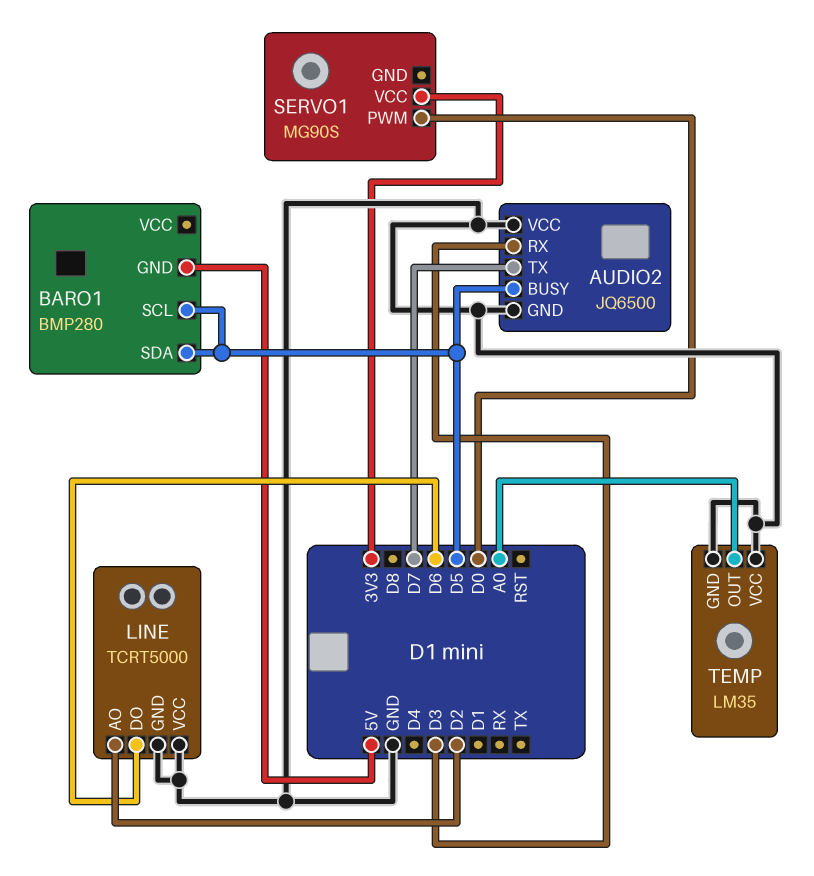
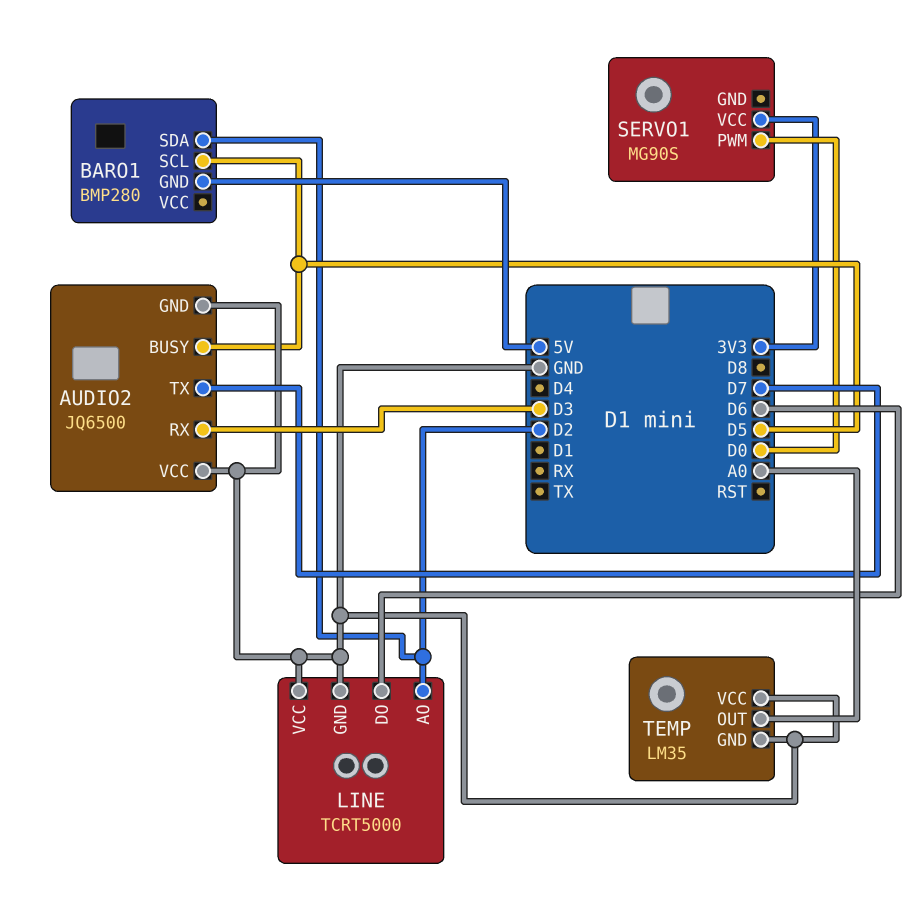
BARO1 pin SDA: D5 -> D2

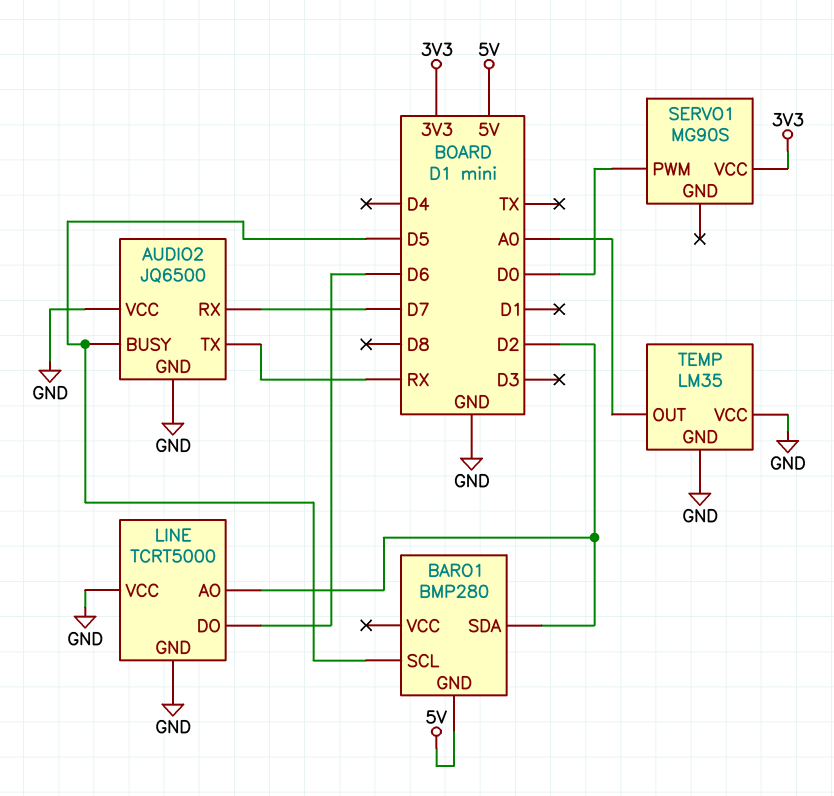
AUDIO2 pin RX: D3 -> D7
AUDIO2 pin TX: D7 -> RX

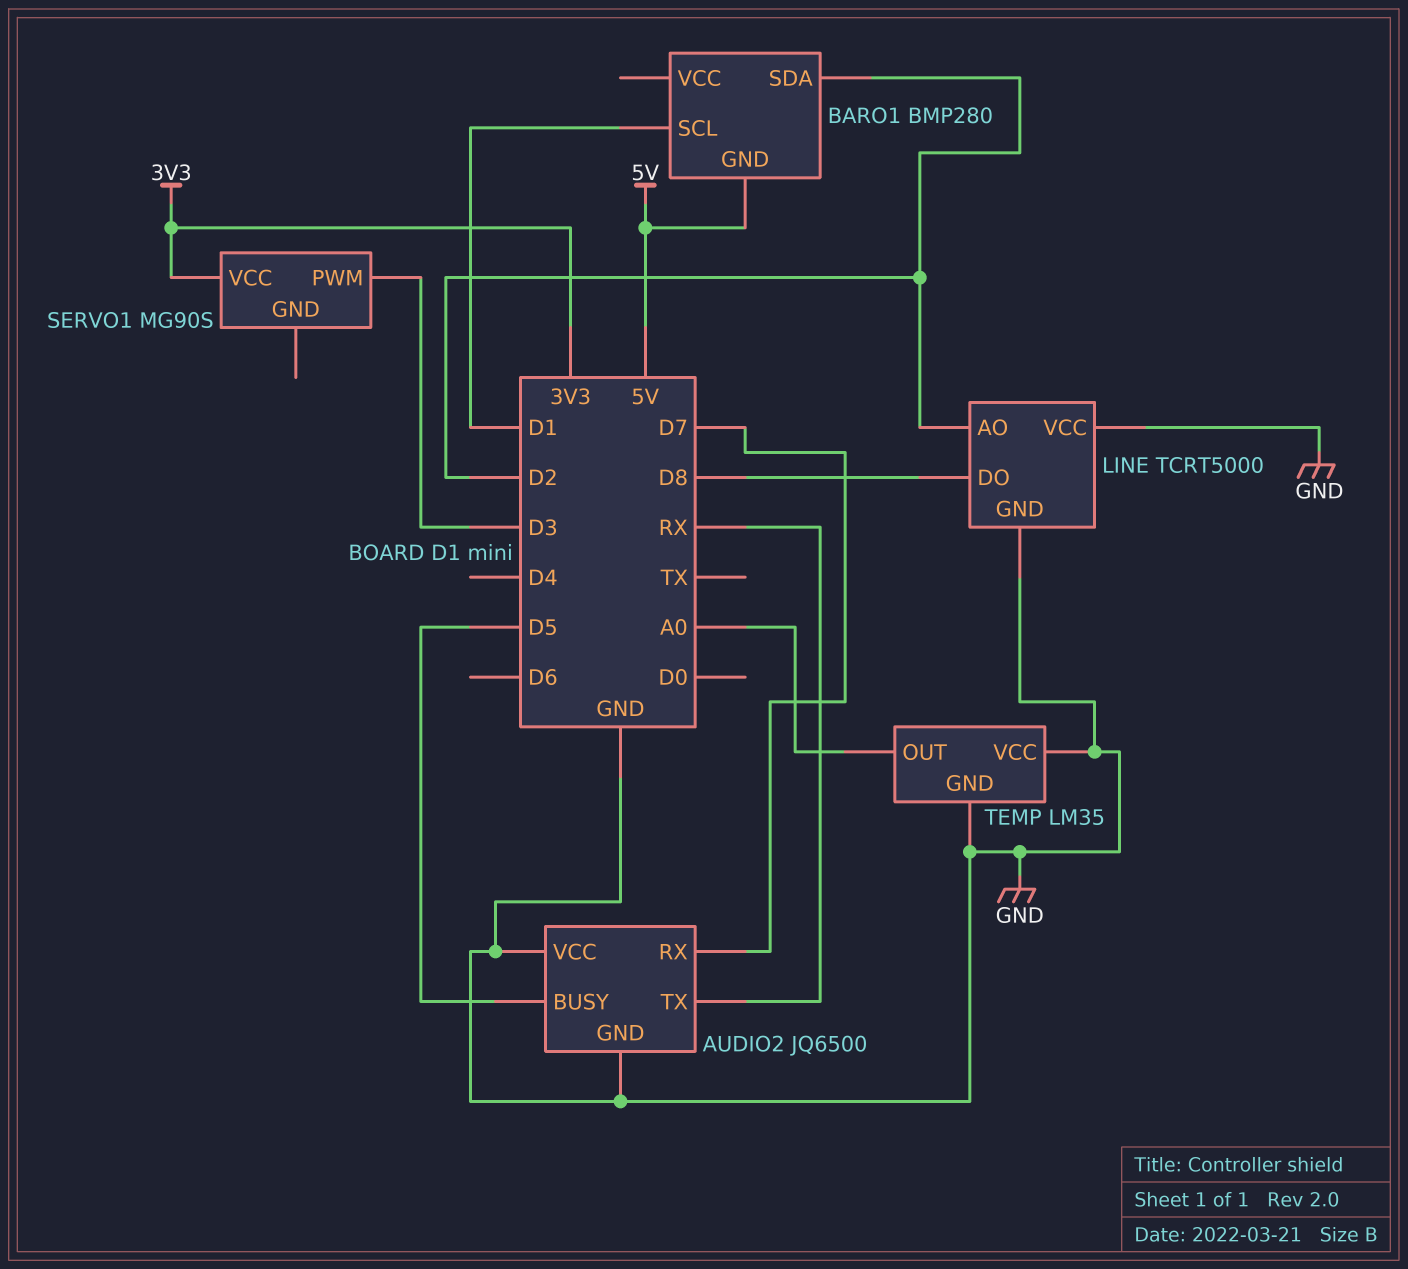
BARO1 pin SCL: D5 -> D1
LINE pin DO: D6 -> D8
SERVO1 pin PWM: D0 -> D3

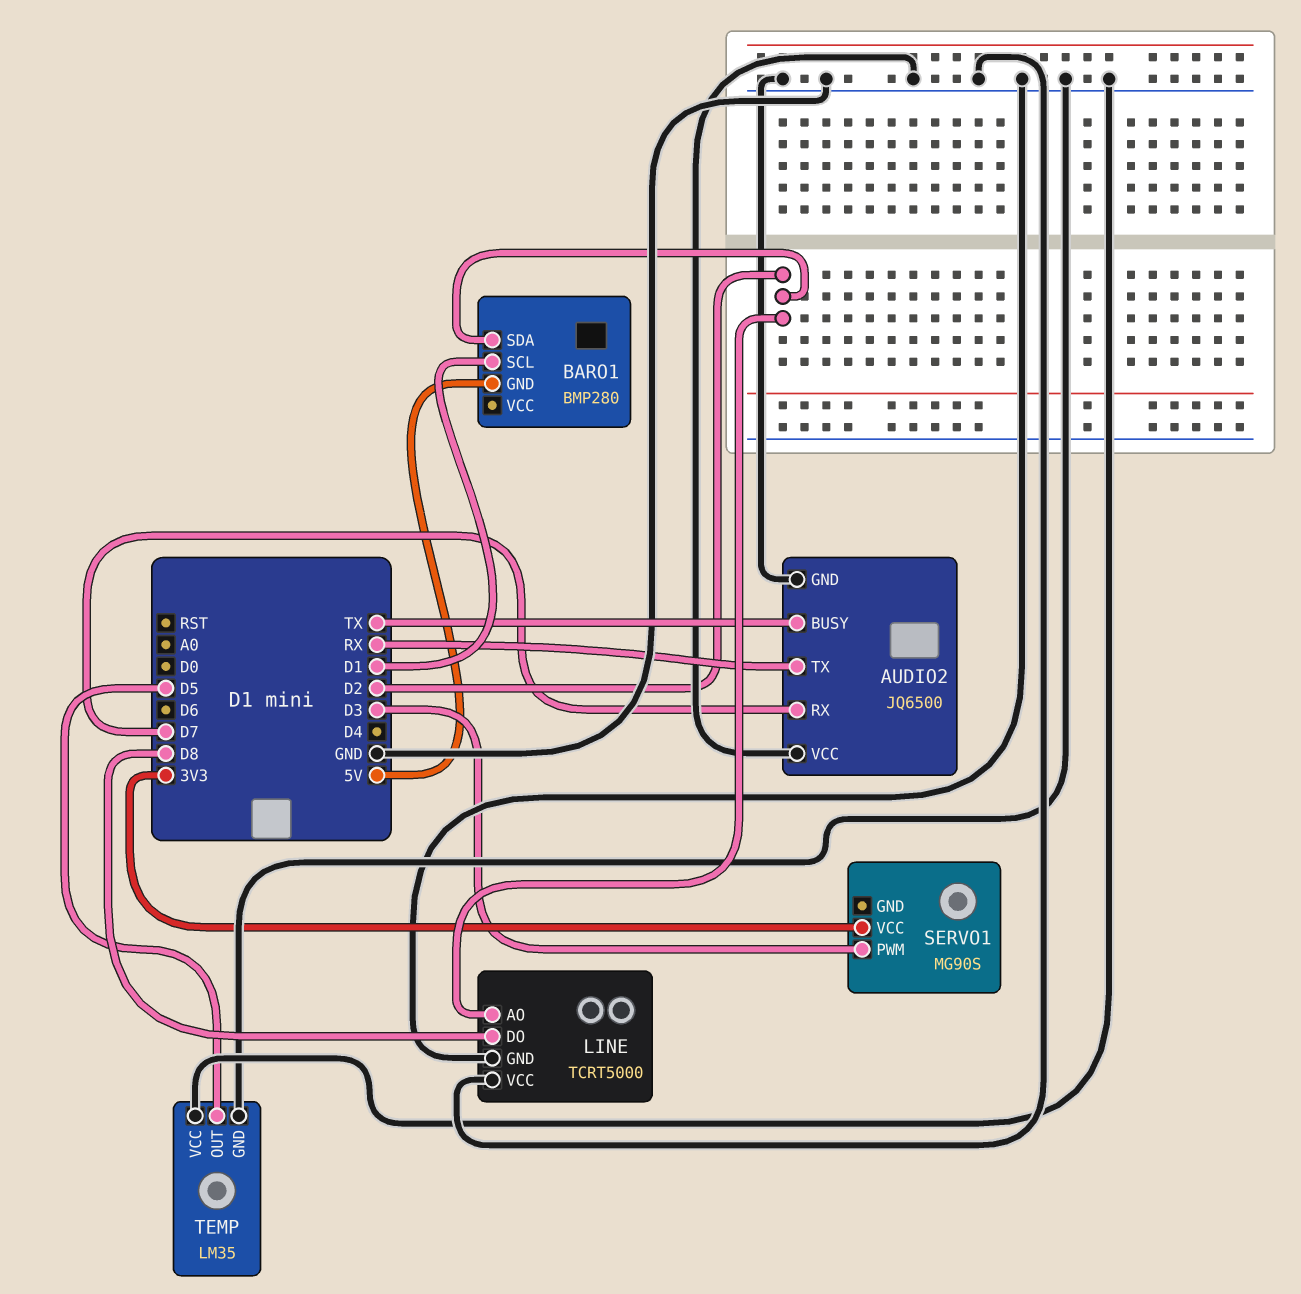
AUDIO2 pin BUSY: D5 -> TX
TEMP pin OUT: A0 -> D5

